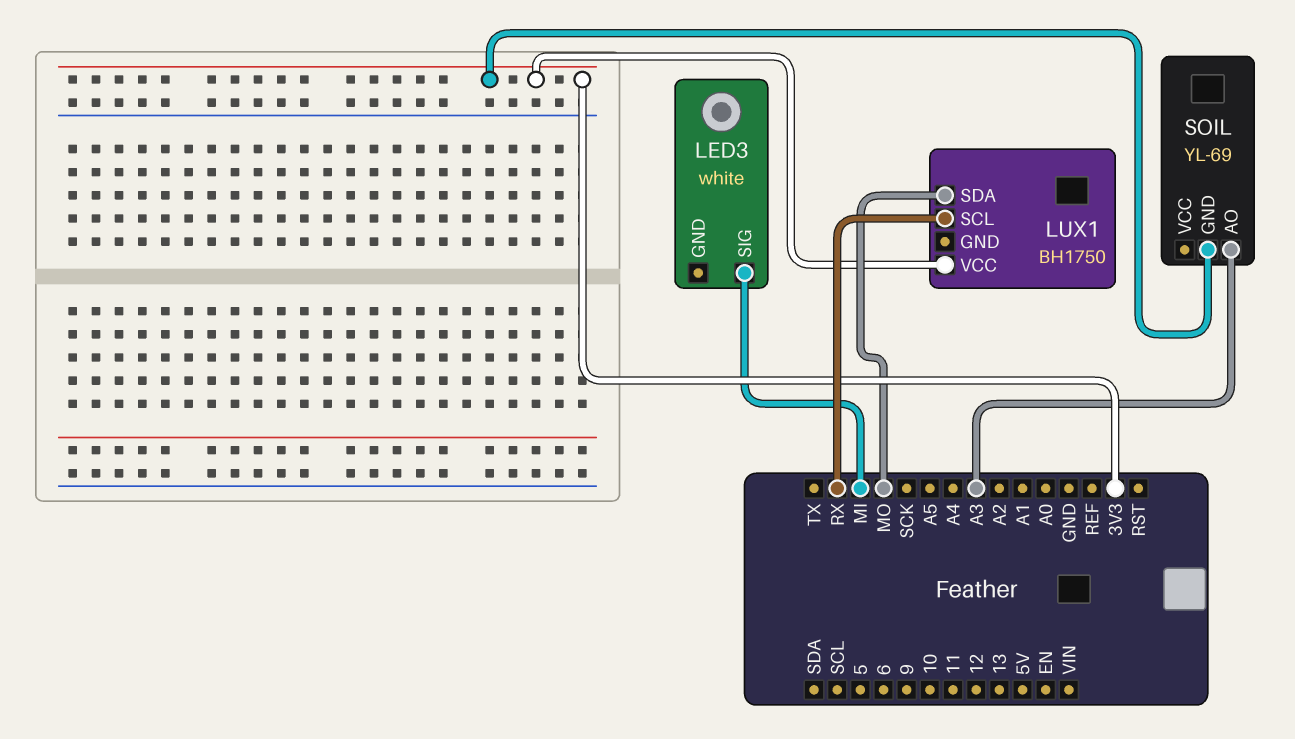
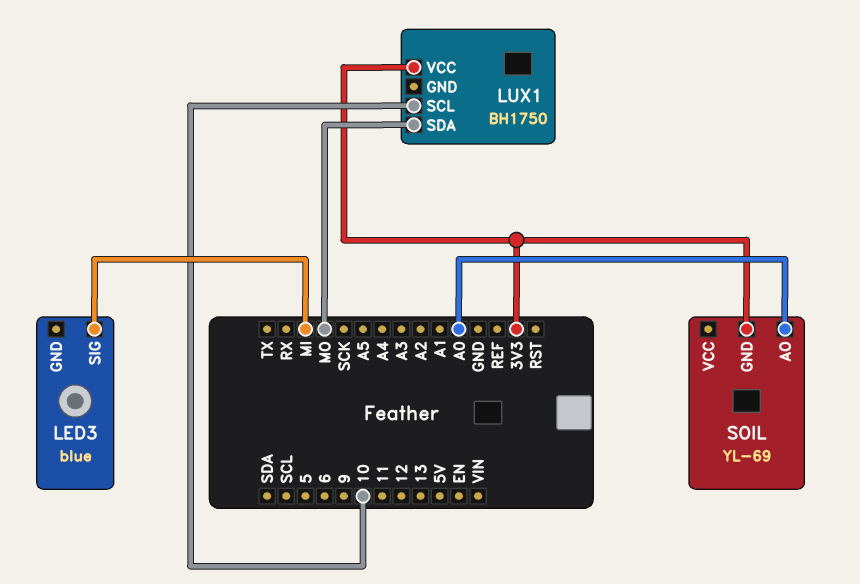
LED3: white -> blue
LUX1 pin SCL: RX -> 10
SOIL pin AO: A3 -> A0

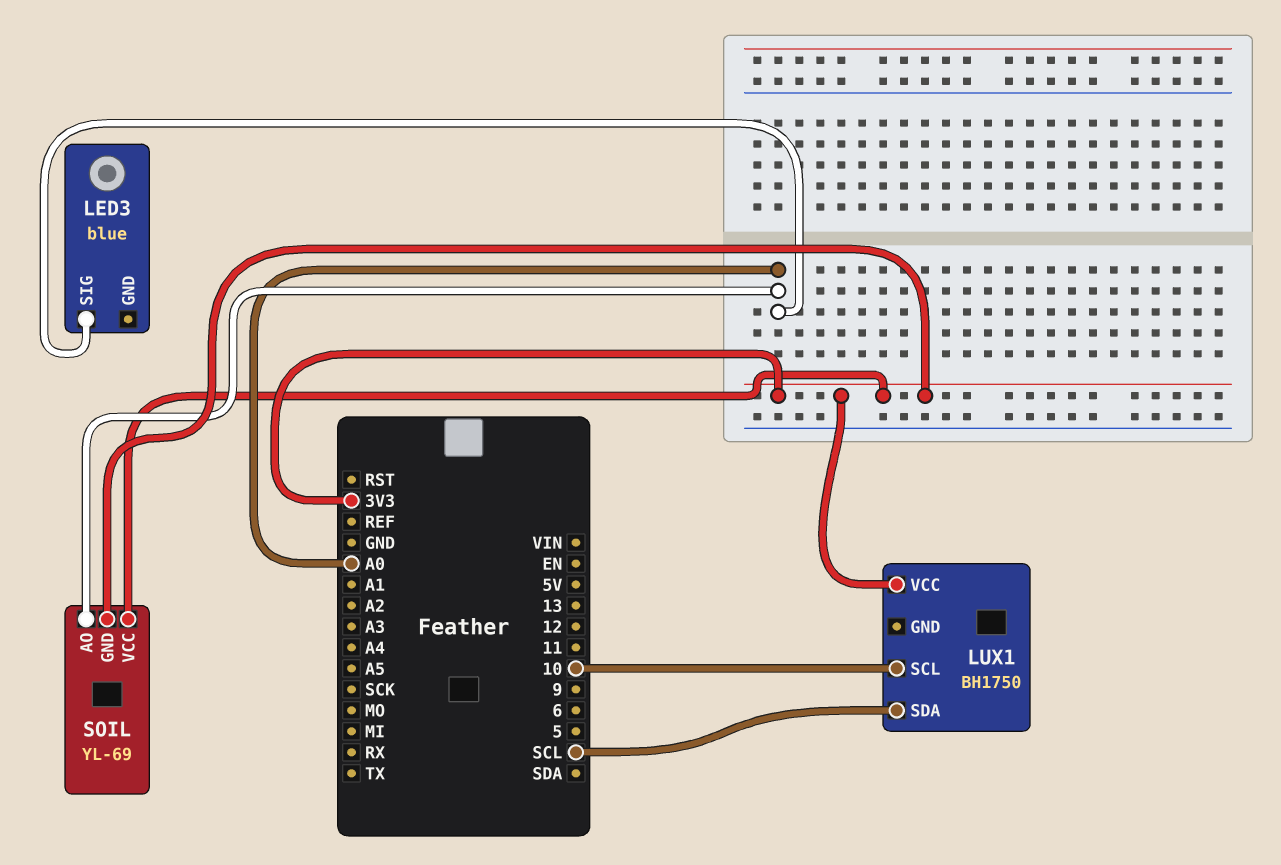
LED3 pin SIG: MI -> A0
LUX1 pin SDA: MO -> SCL
SOIL pin VCC: none -> 3V3

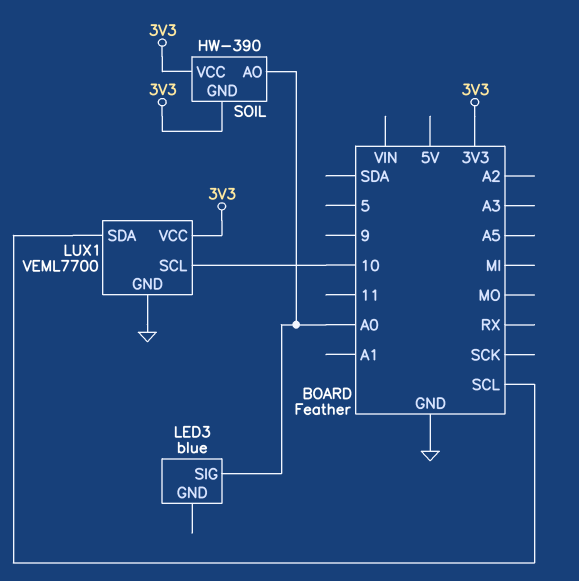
LUX1: BH1750 -> VEML7700
LUX1 pin GND: none -> GND
SOIL: YL-69 -> HW-390

